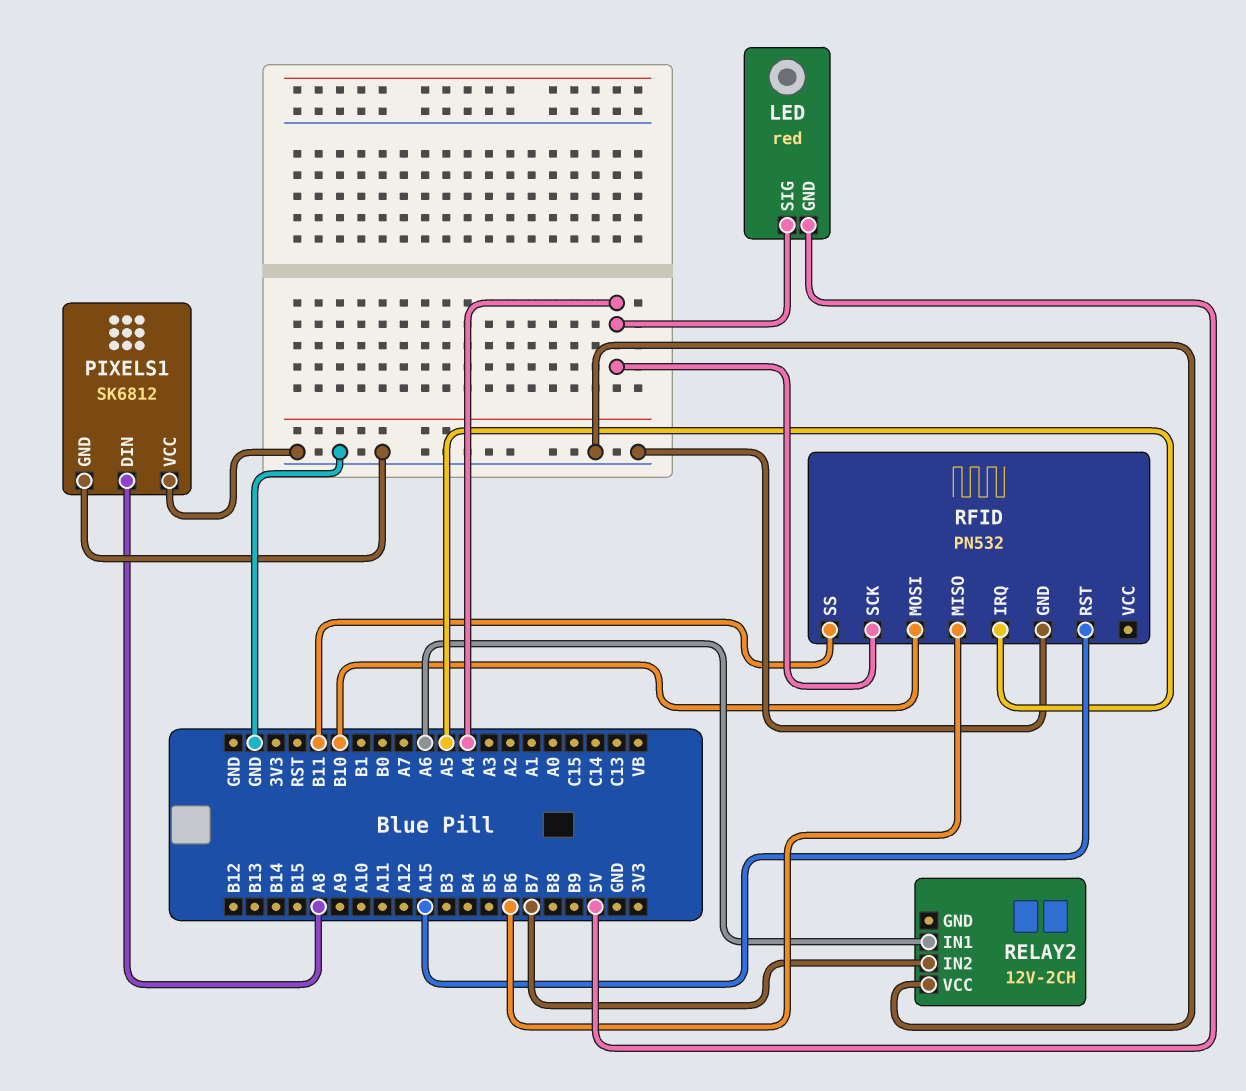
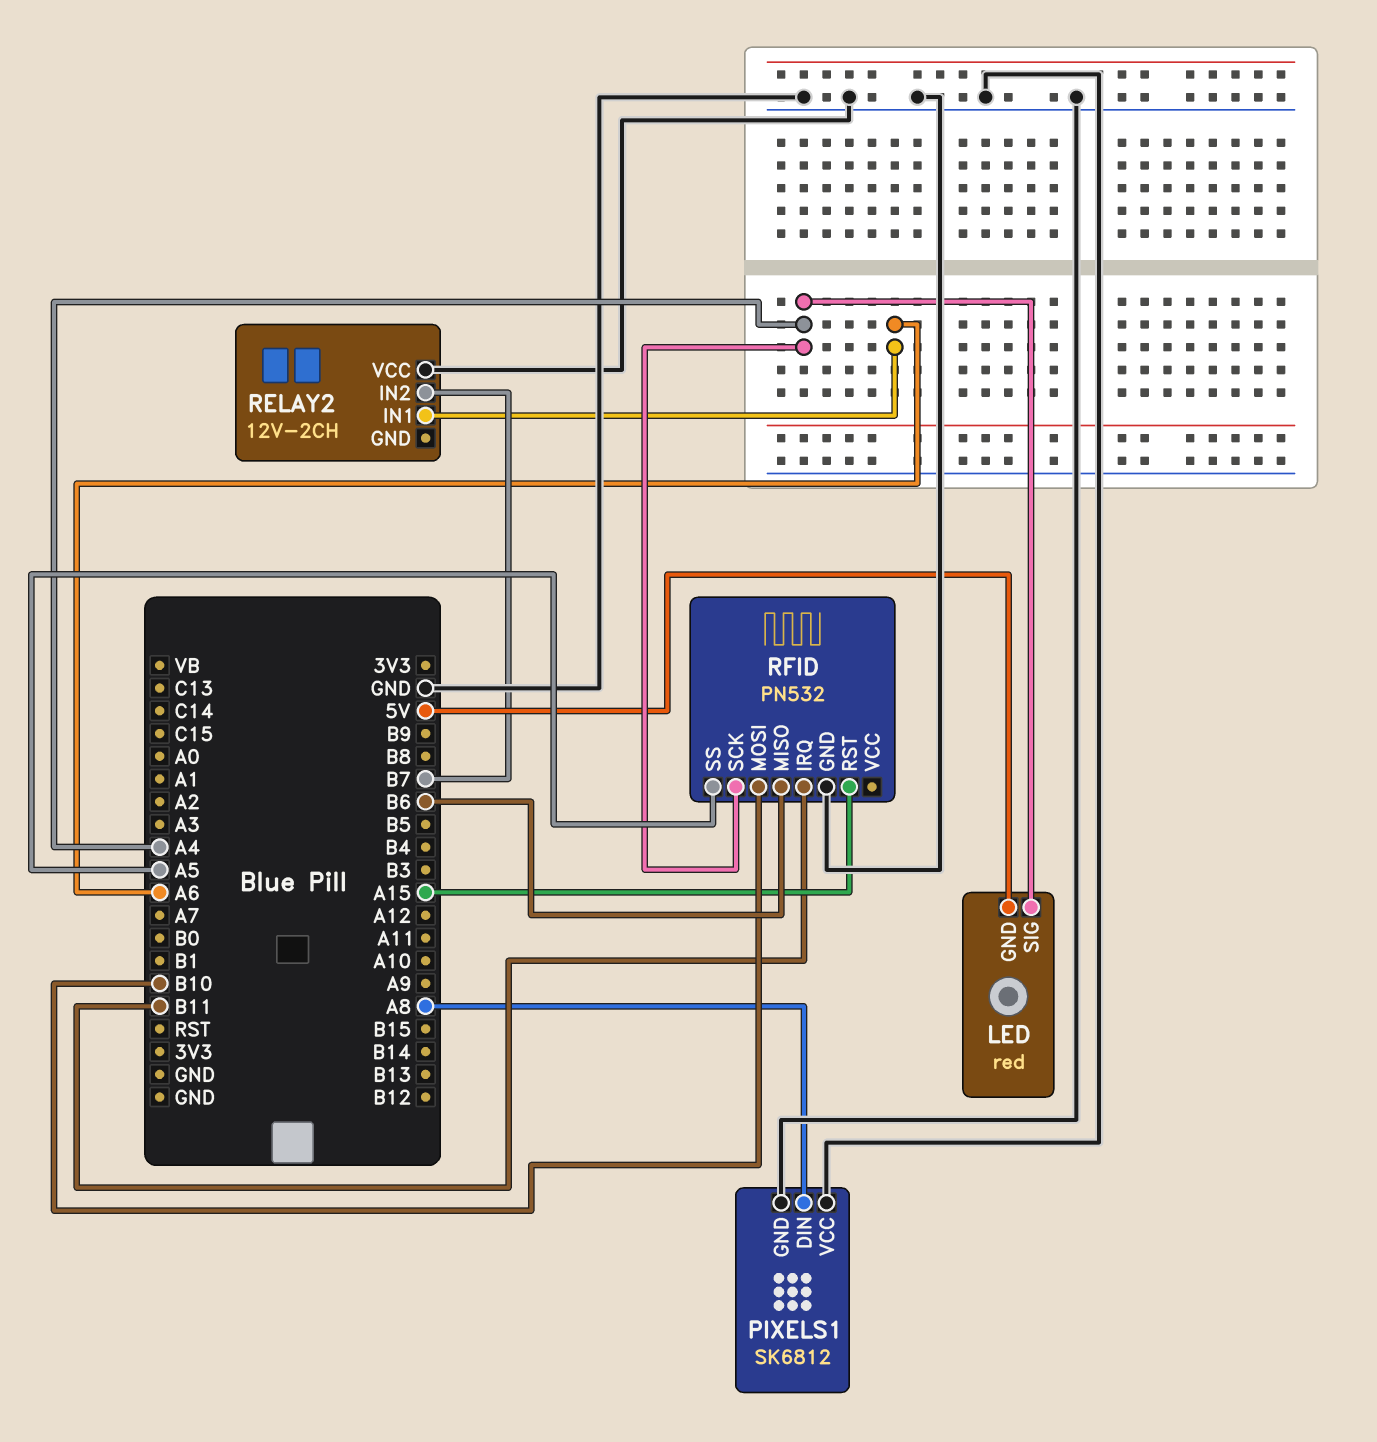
RFID pin IRQ: A5 -> B11
RFID pin SS: B11 -> A5

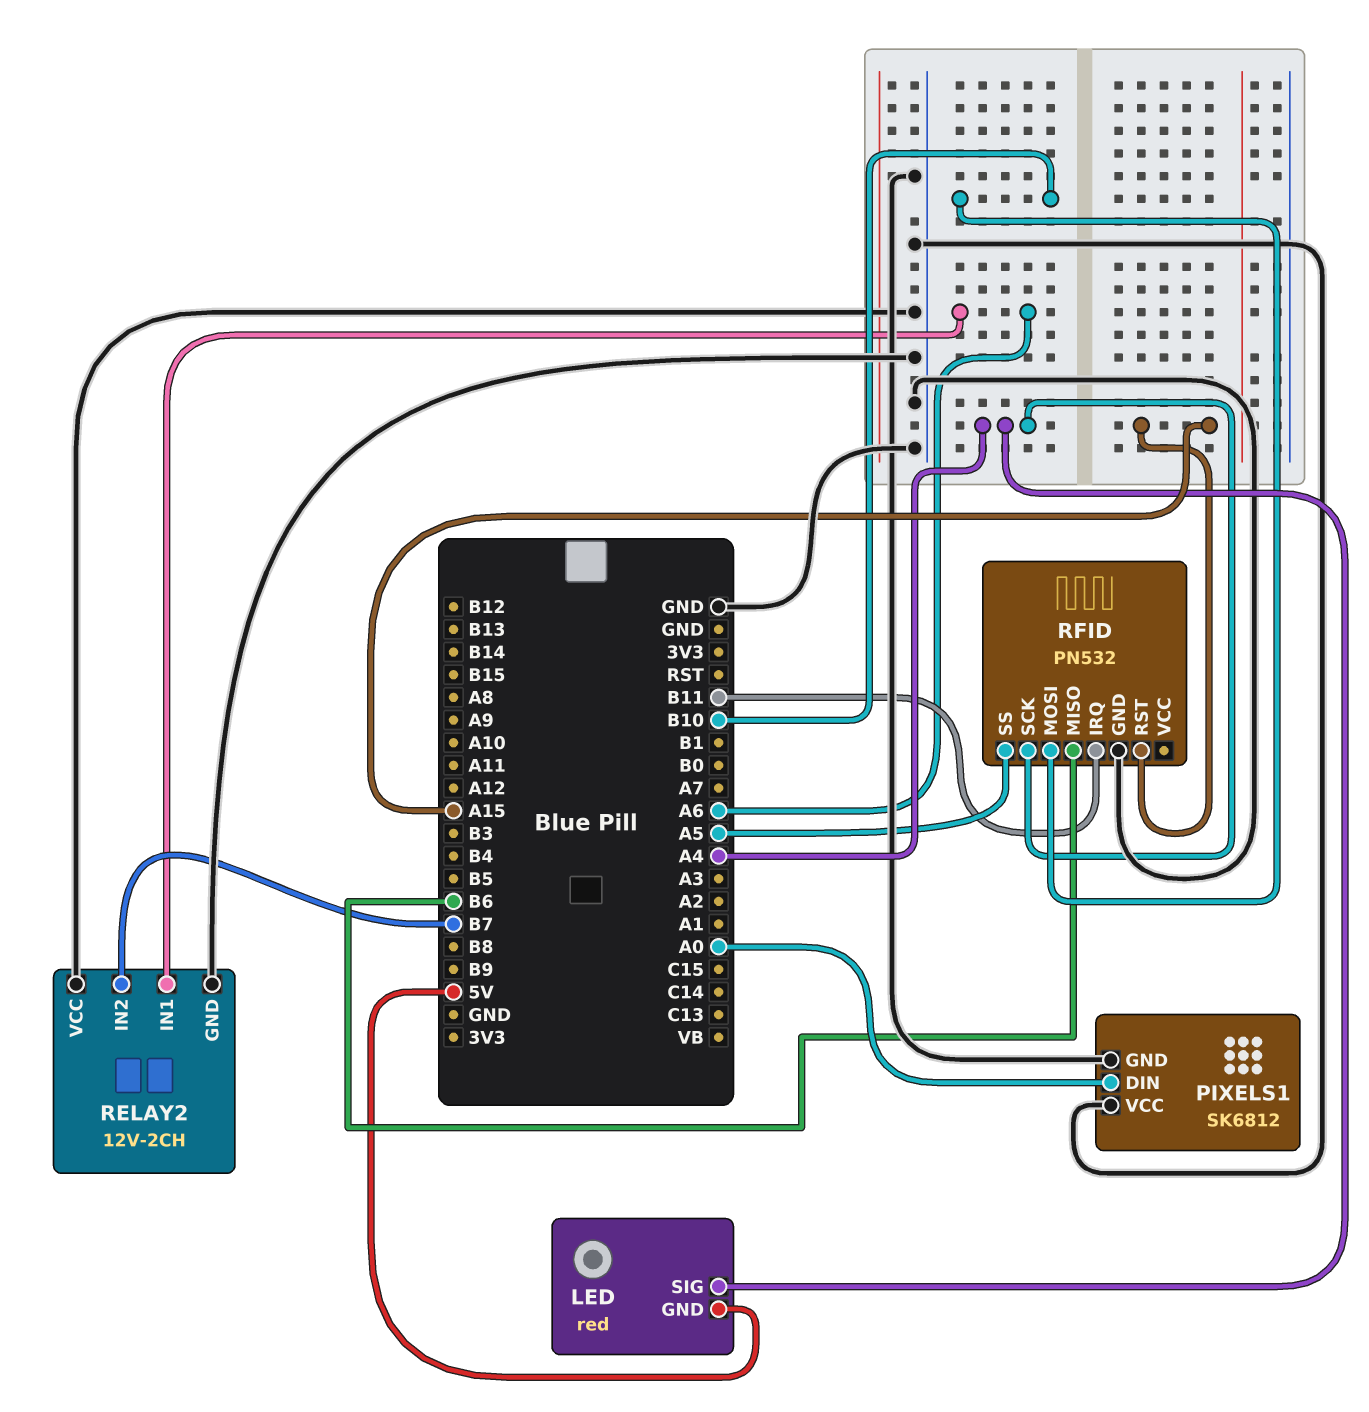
PIXELS1 pin DIN: A8 -> A0
RELAY2 pin GND: none -> GND

